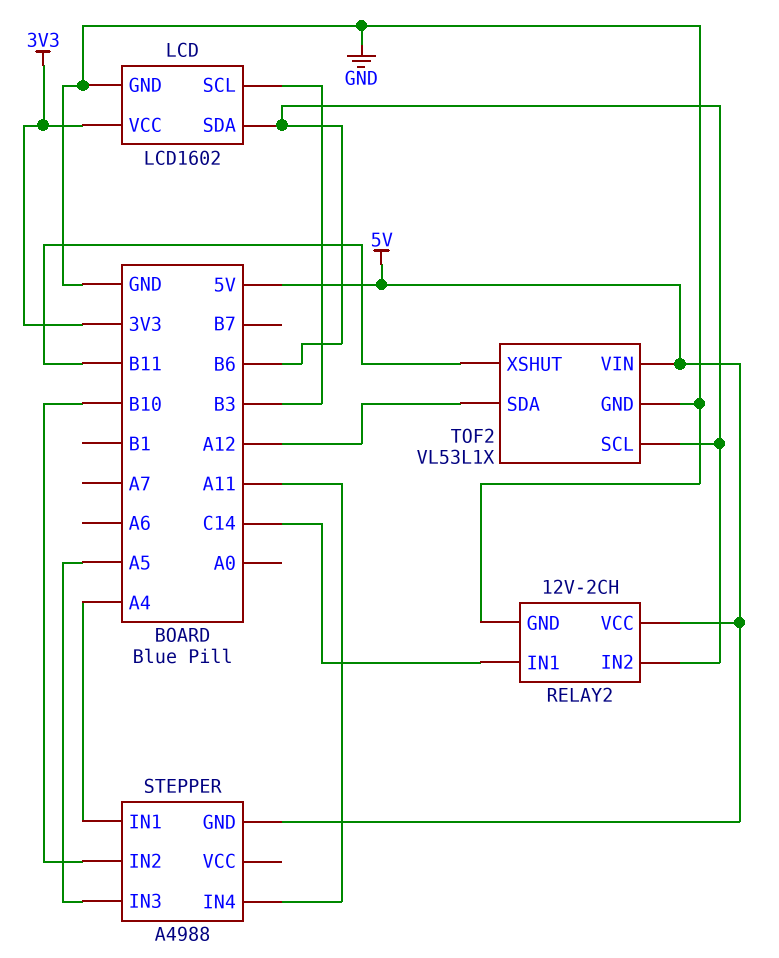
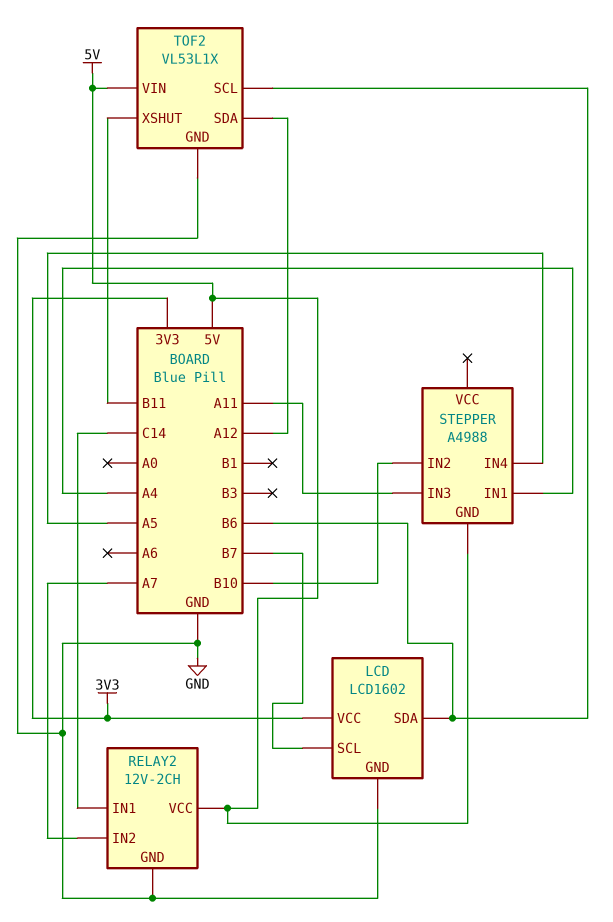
LCD pin SCL: B3 -> B7
RELAY2 pin IN2: B6 -> A7
STEPPER pin IN3: A5 -> A11
STEPPER pin IN4: A11 -> A5

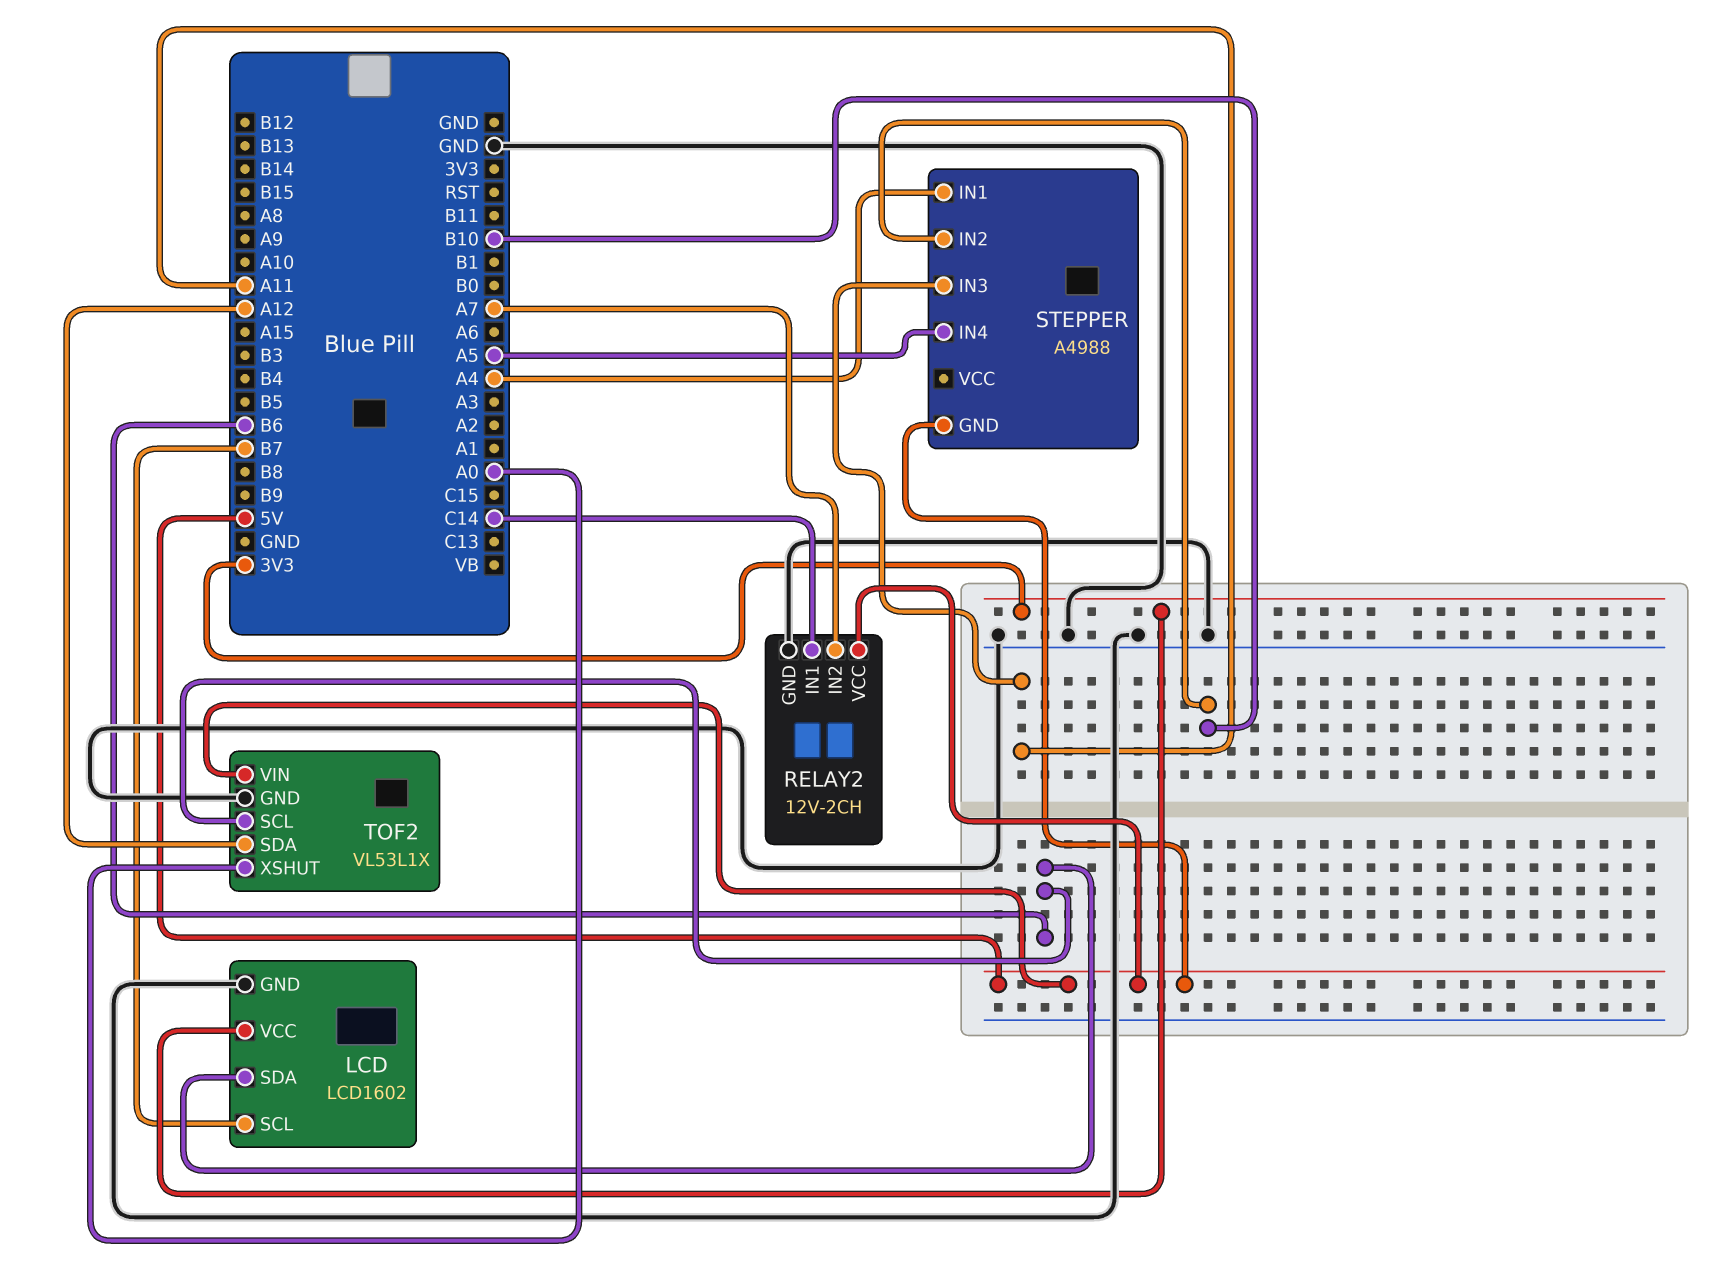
TOF2 pin XSHUT: B11 -> A0

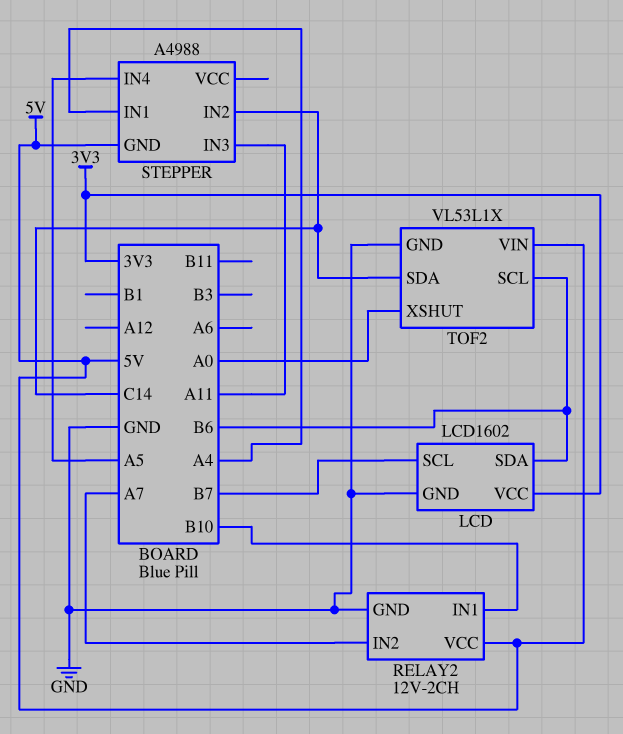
RELAY2 pin IN1: C14 -> B10
STEPPER pin IN2: B10 -> C14
TOF2 pin SDA: A12 -> C14

